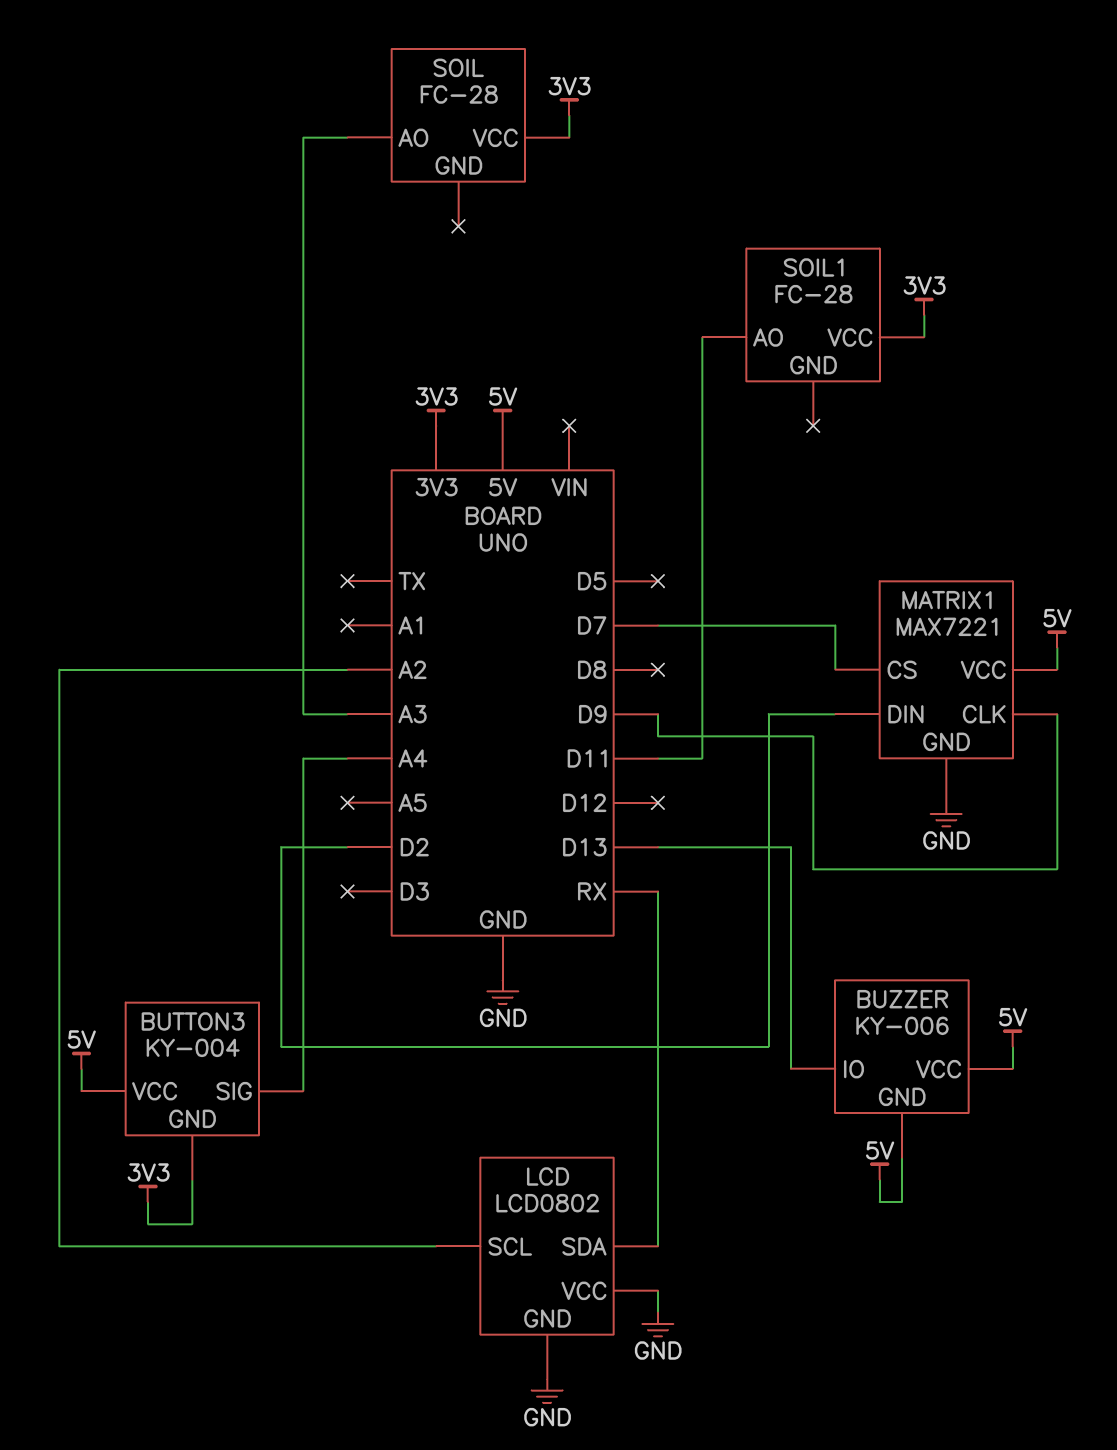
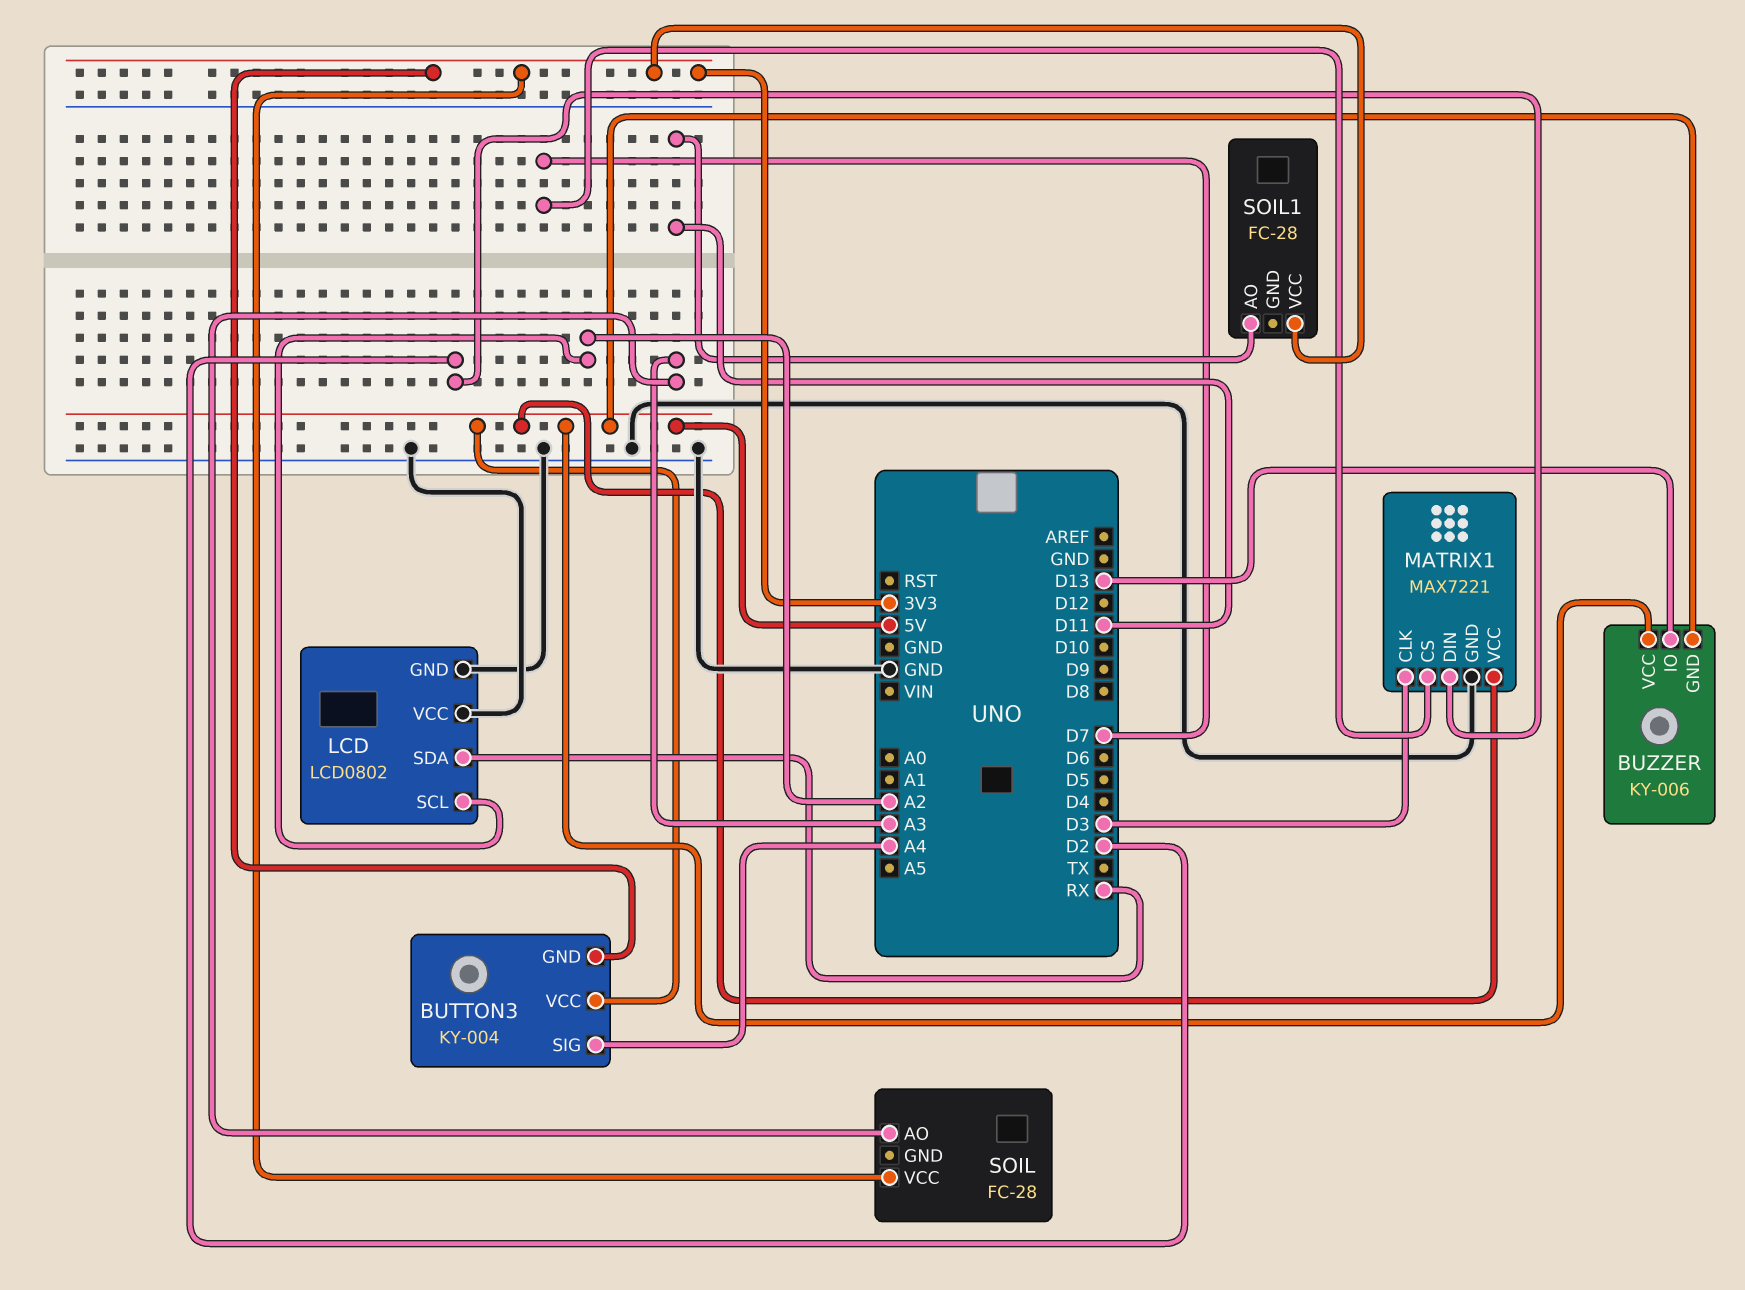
MATRIX1 pin CLK: D9 -> D3

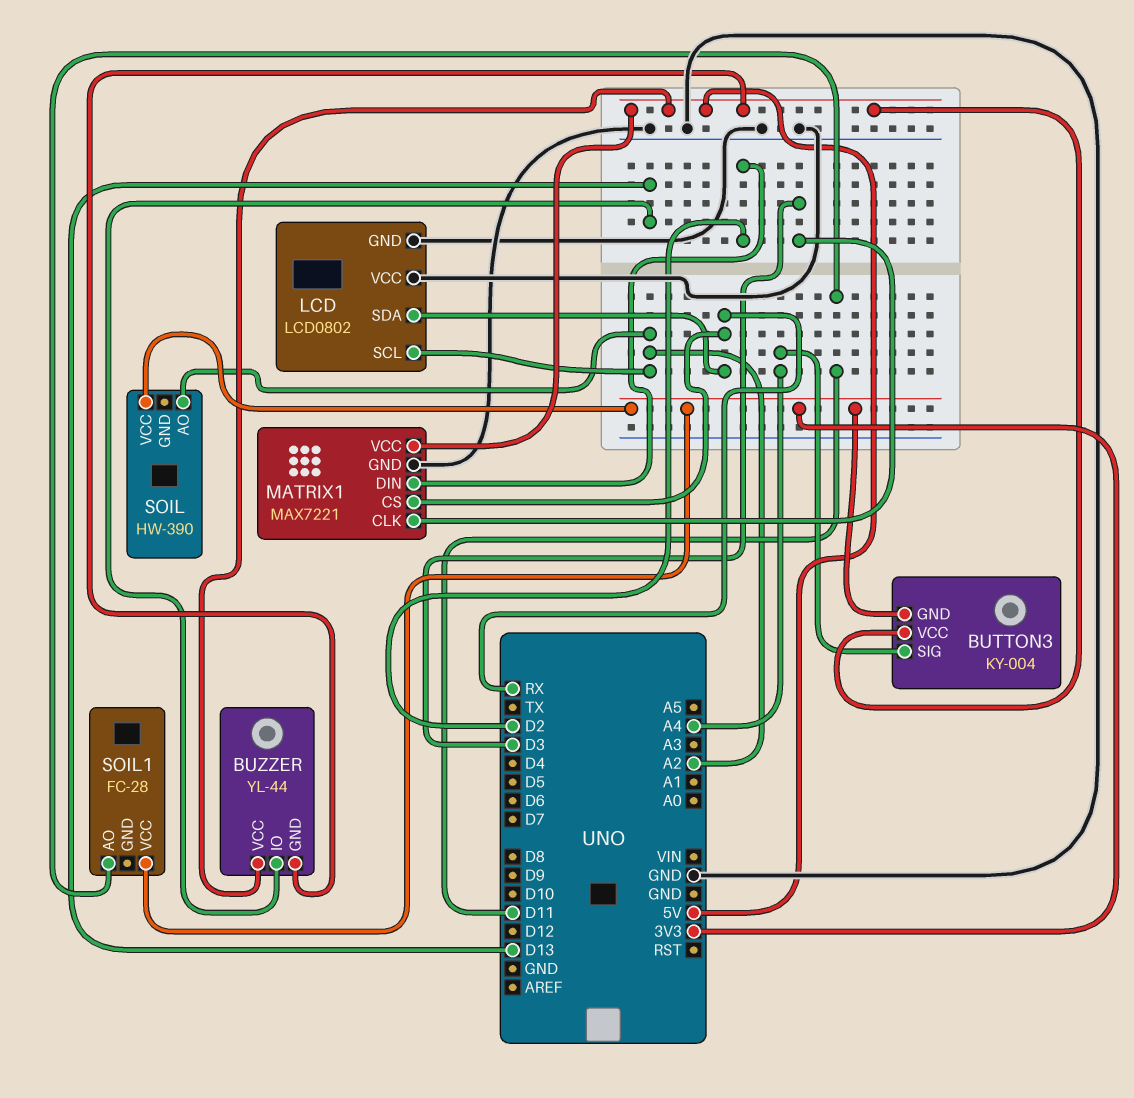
BUZZER: KY-006 -> YL-44
MATRIX1 pin CS: D7 -> RX
SOIL: FC-28 -> HW-390
SOIL pin AO: A3 -> A2

